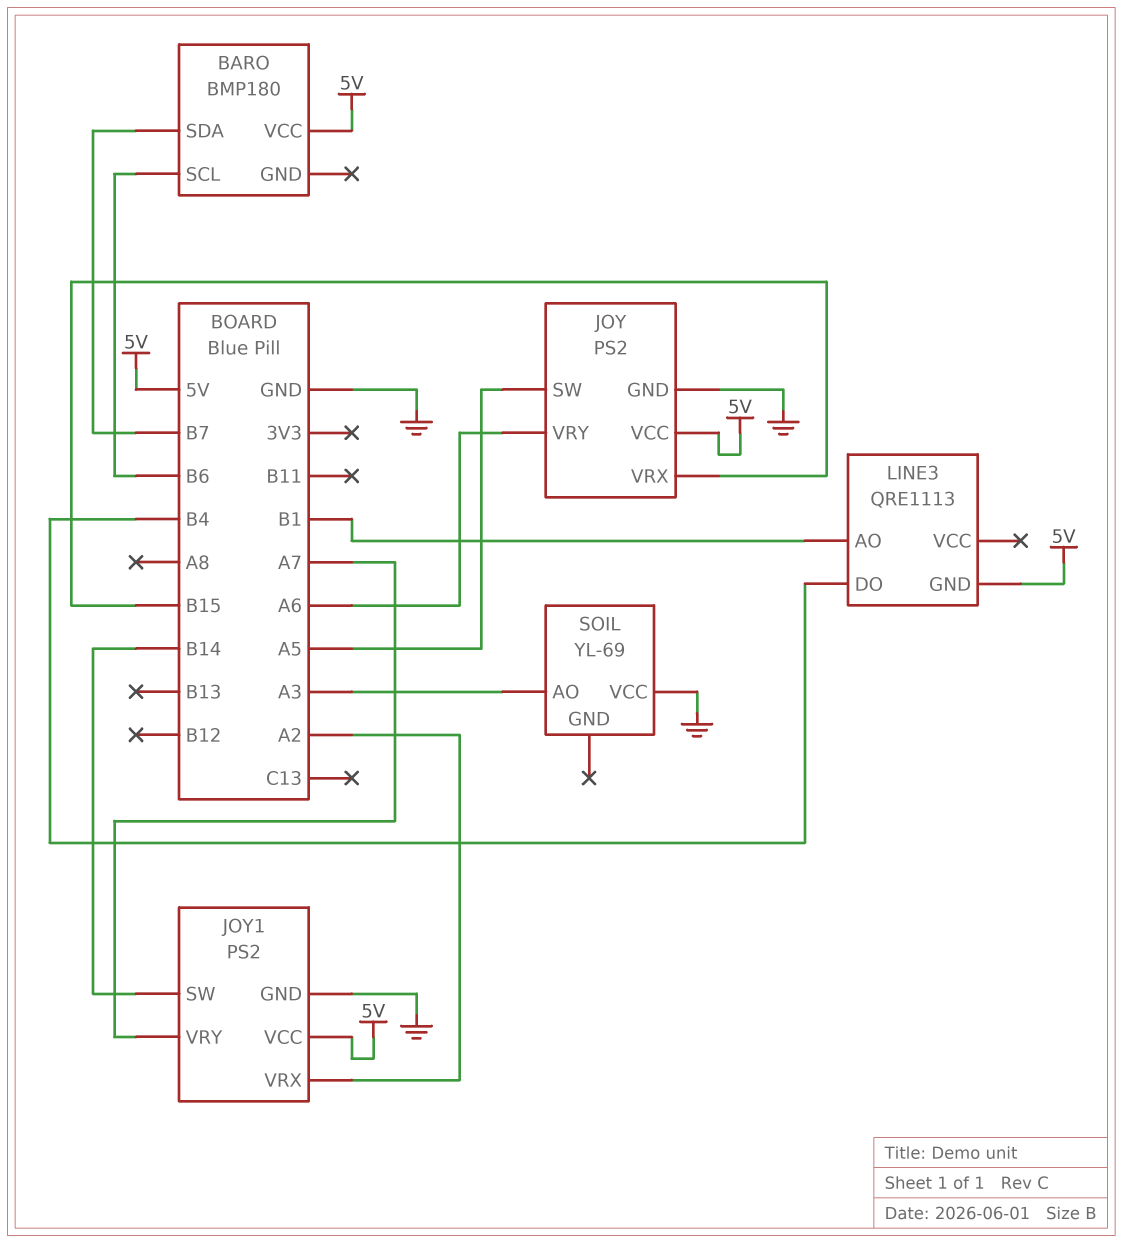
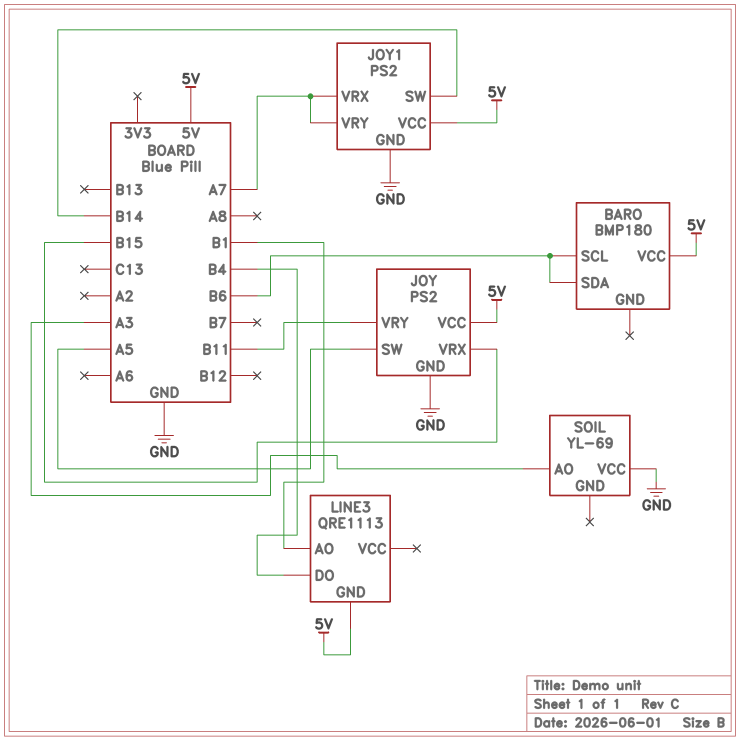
BARO pin SDA: B7 -> B6
JOY pin VRY: A6 -> B11
JOY1 pin VRX: A2 -> A7

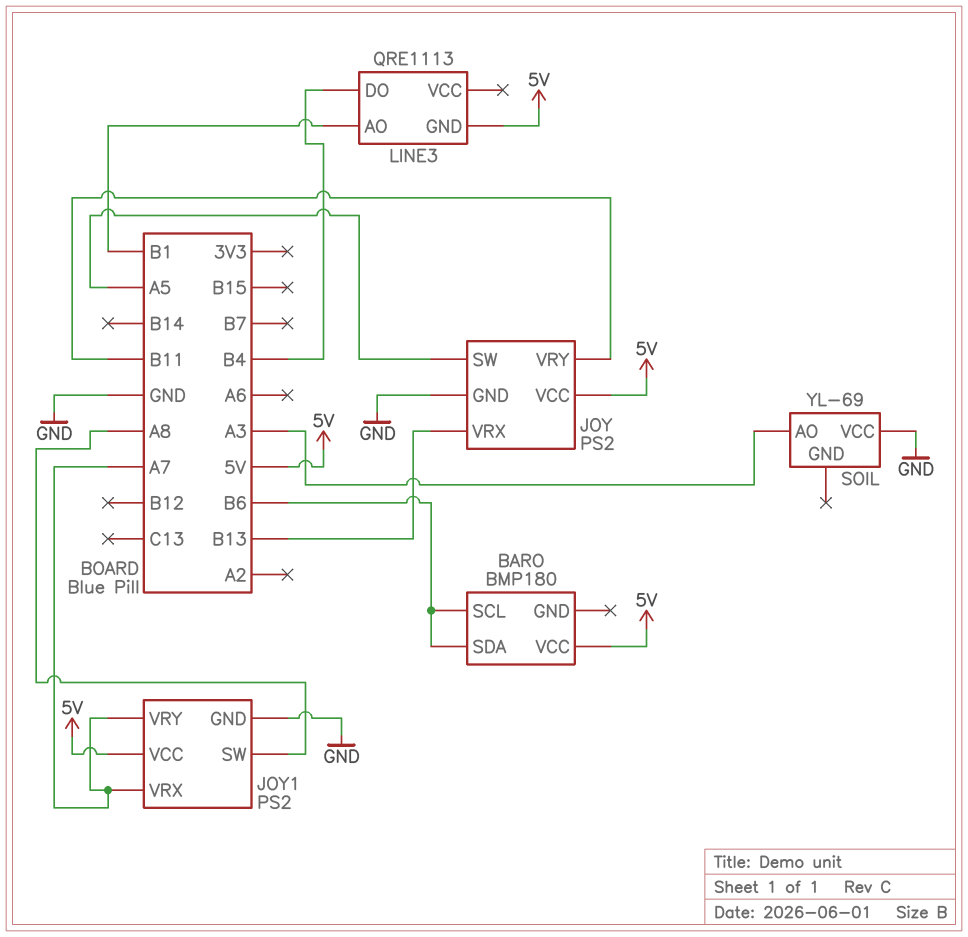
JOY pin VRX: B15 -> B13
JOY1 pin SW: B14 -> A8

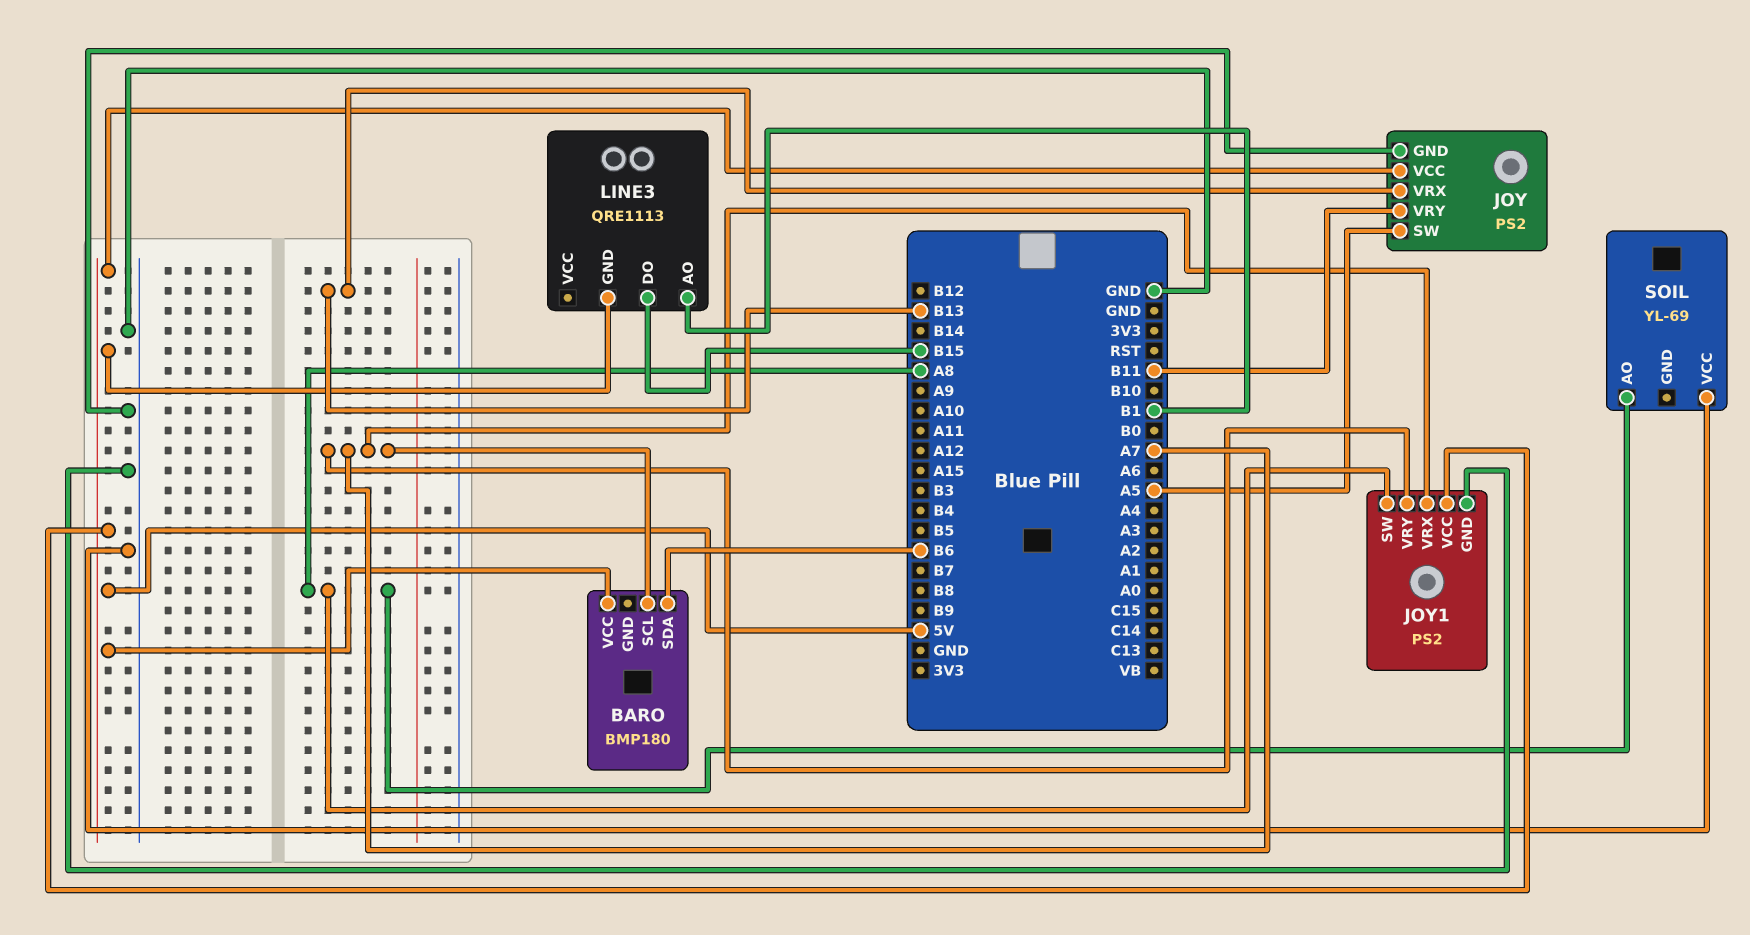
BARO pin SCL: B6 -> A7
LINE3 pin DO: B4 -> B15
SOIL pin AO: A3 -> A8

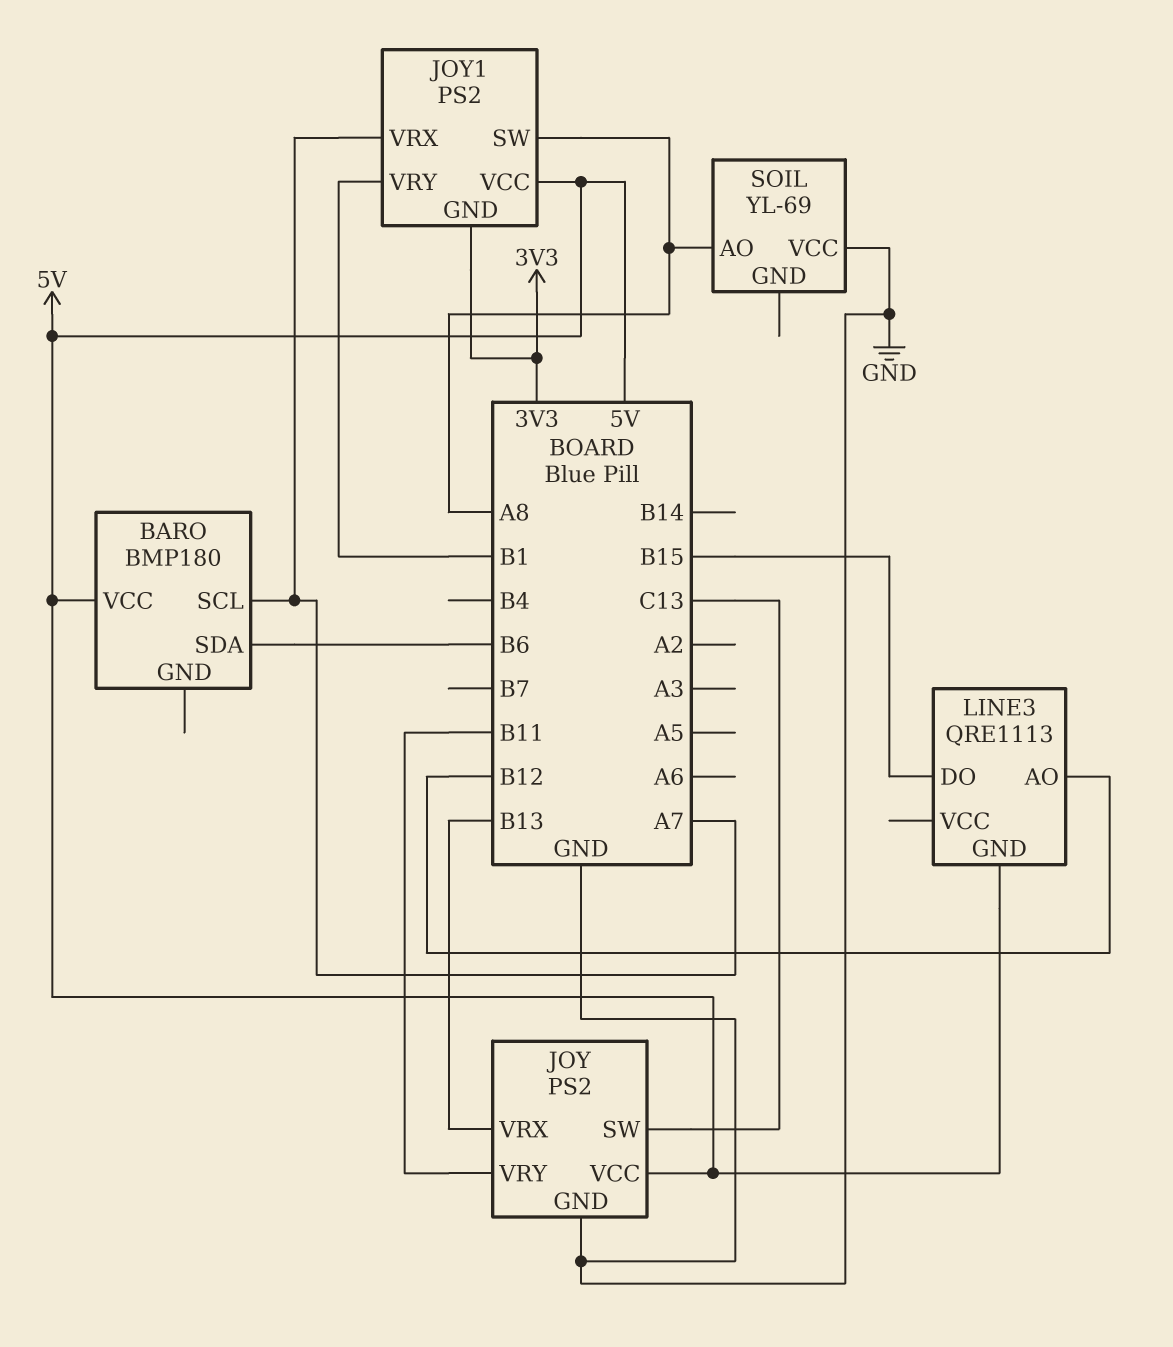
JOY pin SW: A5 -> C13
JOY1 pin GND: GND -> 3V3
JOY1 pin VRY: A7 -> B1
LINE3 pin AO: B1 -> B12

